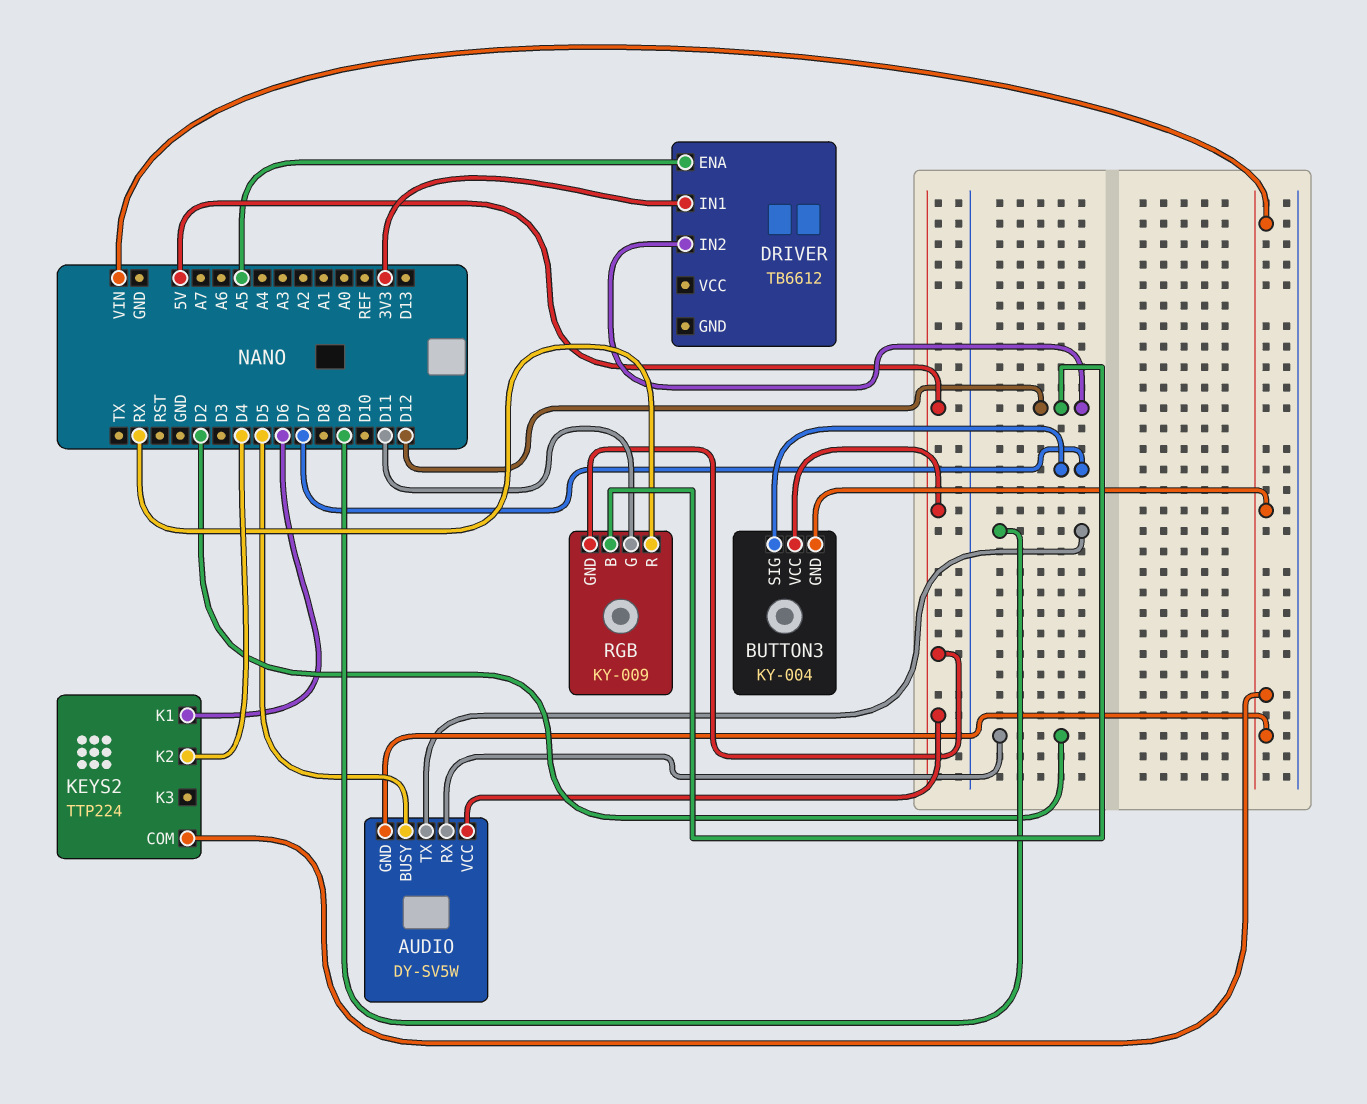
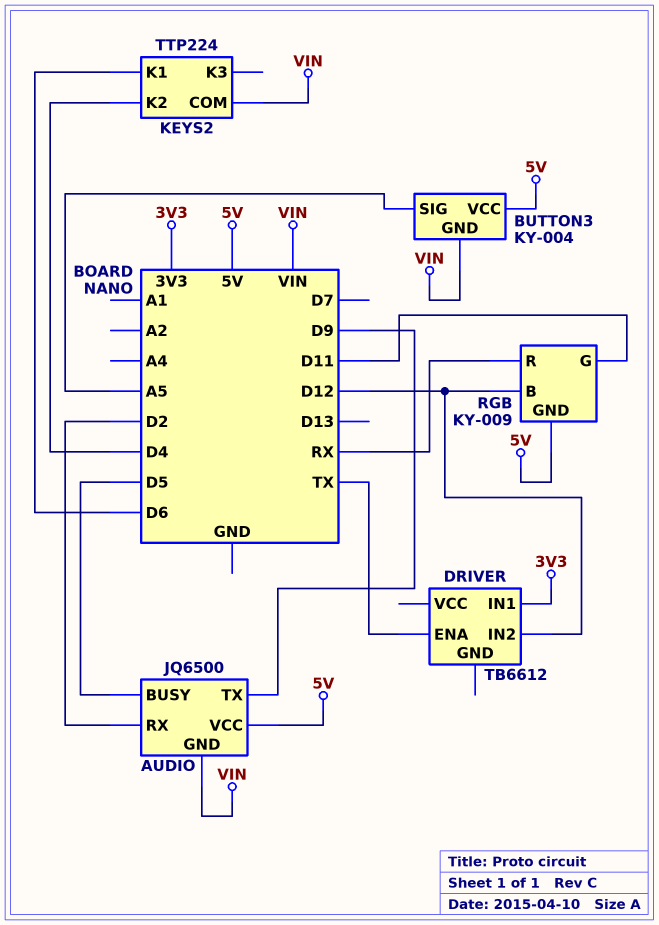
AUDIO: DY-SV5W -> JQ6500
BUTTON3 pin SIG: D7 -> A5
DRIVER pin ENA: A5 -> TX

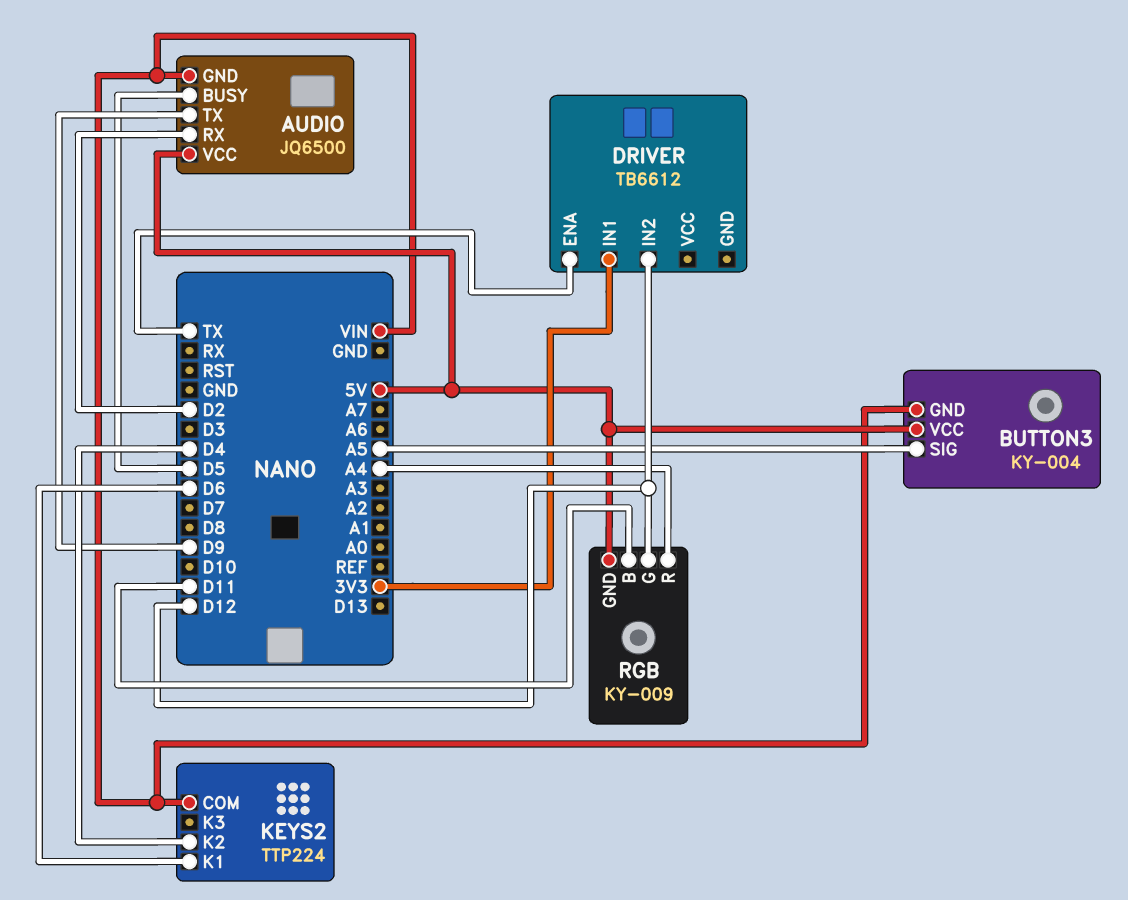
RGB pin B: D12 -> D11
RGB pin G: D11 -> D12
RGB pin R: RX -> A4

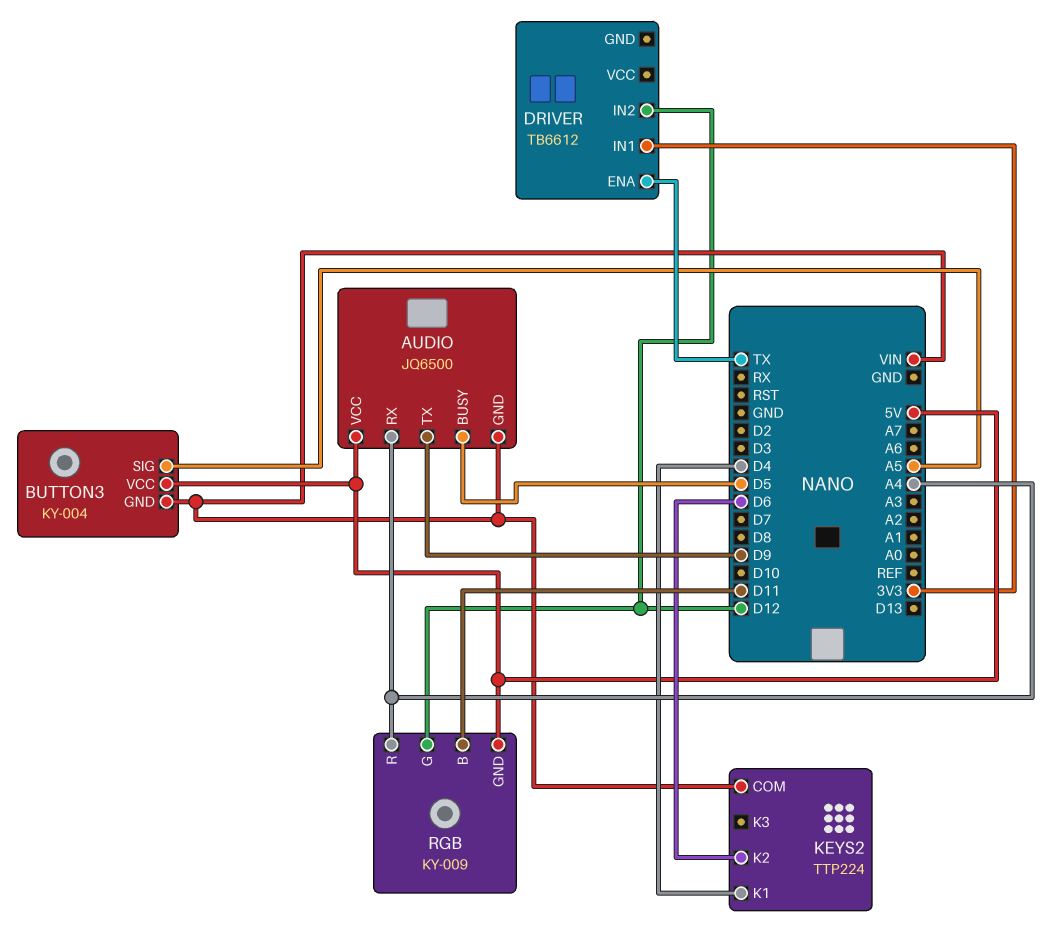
AUDIO pin RX: D2 -> A4
KEYS2 pin K1: D6 -> D4
KEYS2 pin K2: D4 -> D6

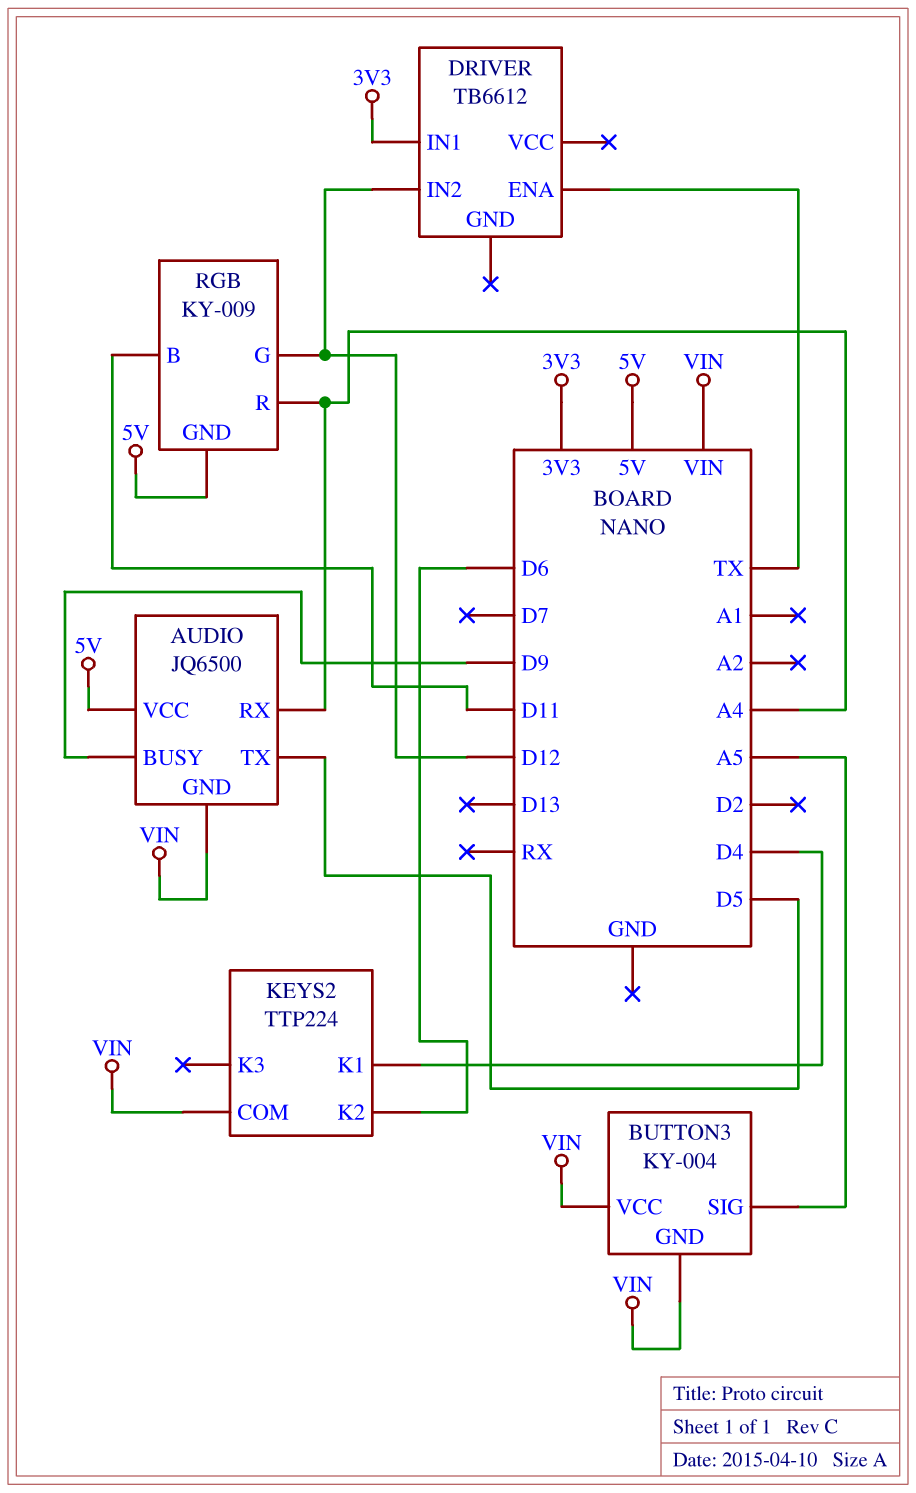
AUDIO pin BUSY: D5 -> D9
AUDIO pin TX: D9 -> D5
BUTTON3 pin VCC: 5V -> VIN

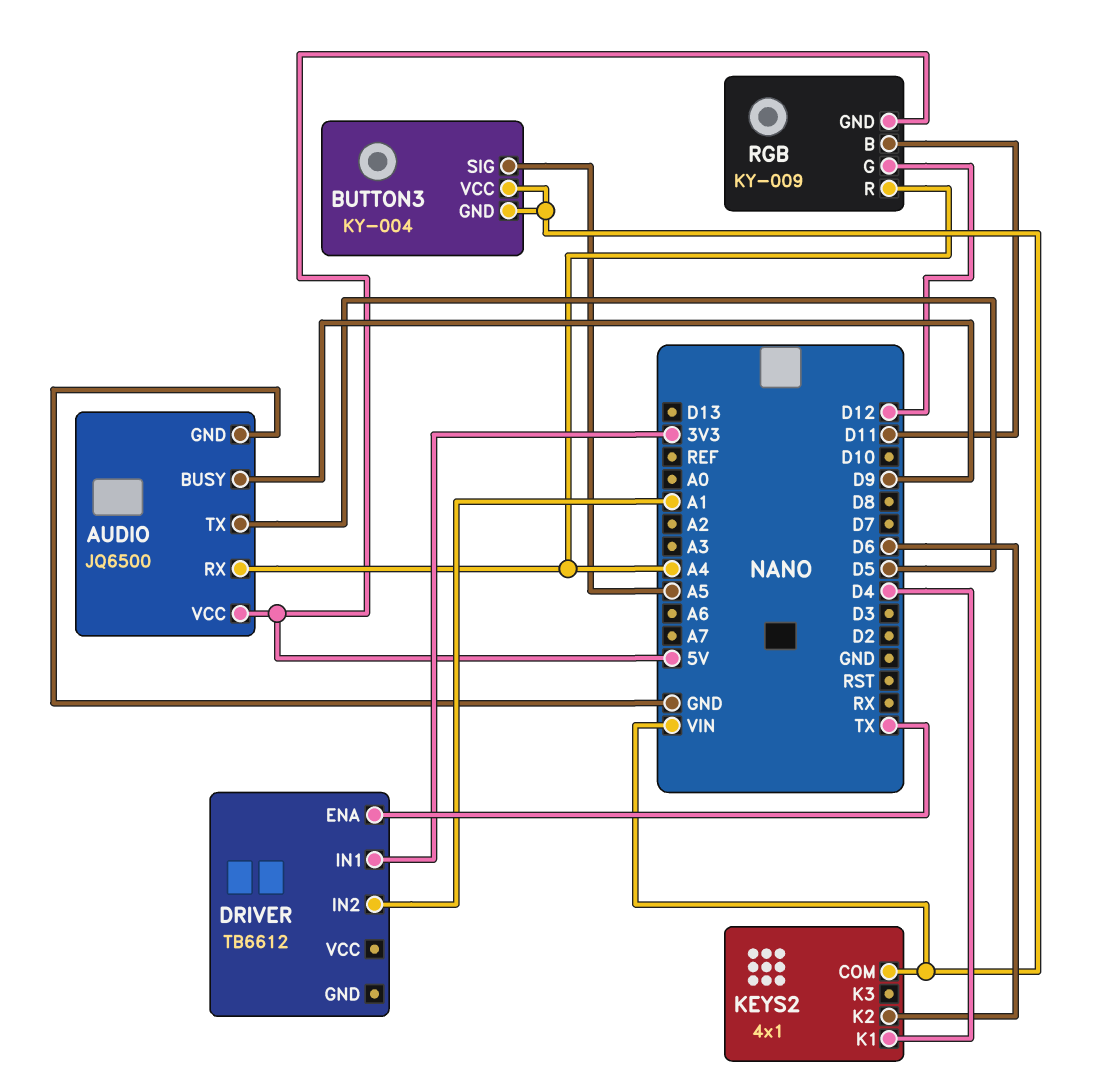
AUDIO pin GND: VIN -> GND
DRIVER pin IN2: D12 -> A1
KEYS2: TTP224 -> 4x1

